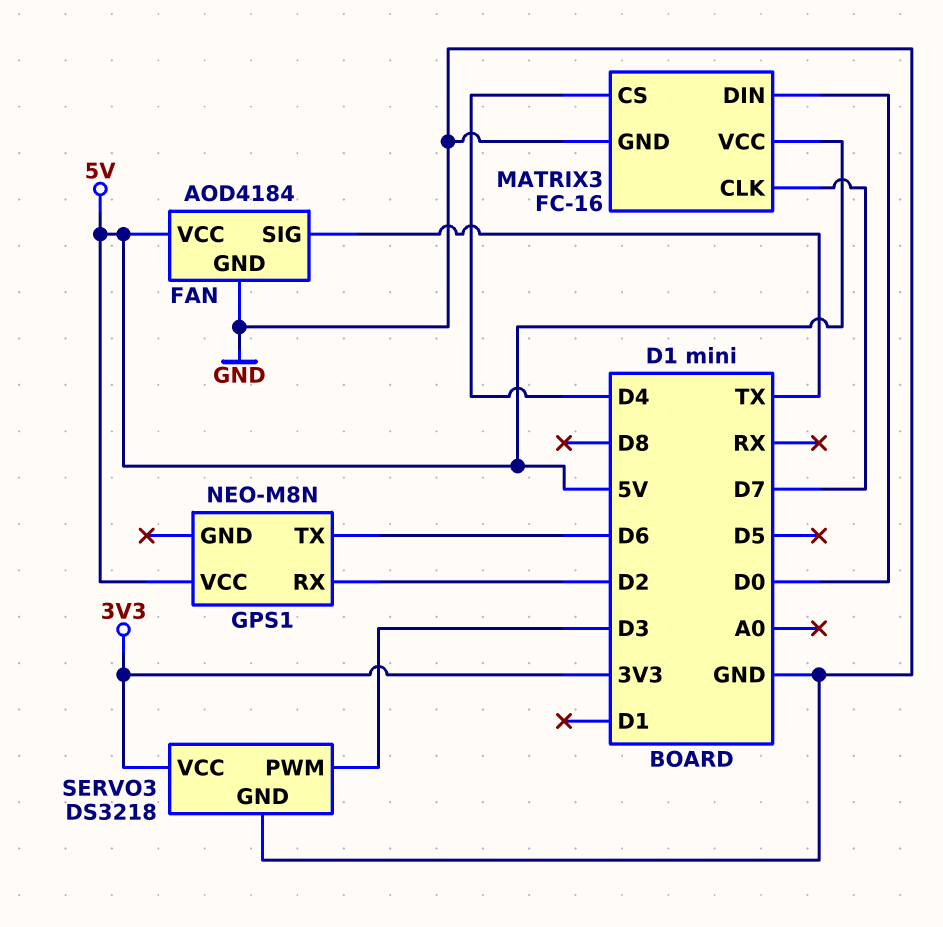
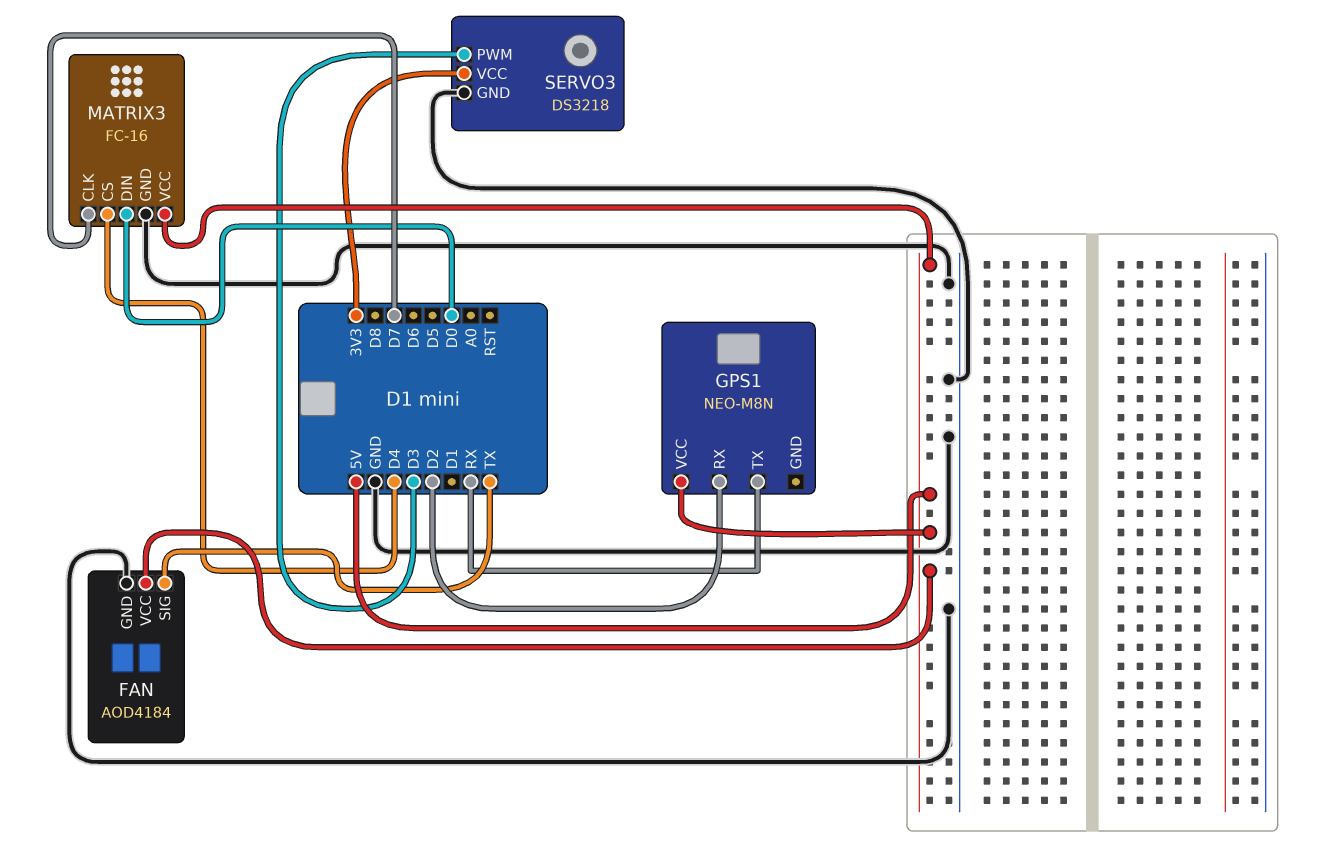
GPS1 pin TX: D6 -> RX

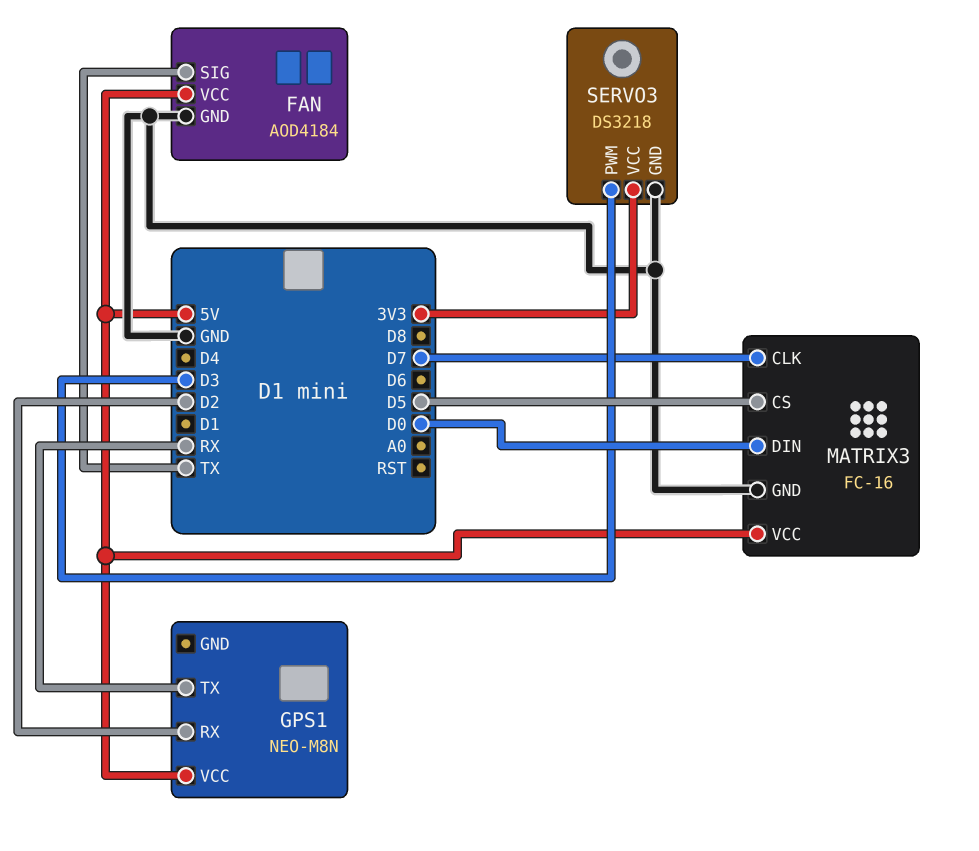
MATRIX3 pin CS: D4 -> D5

